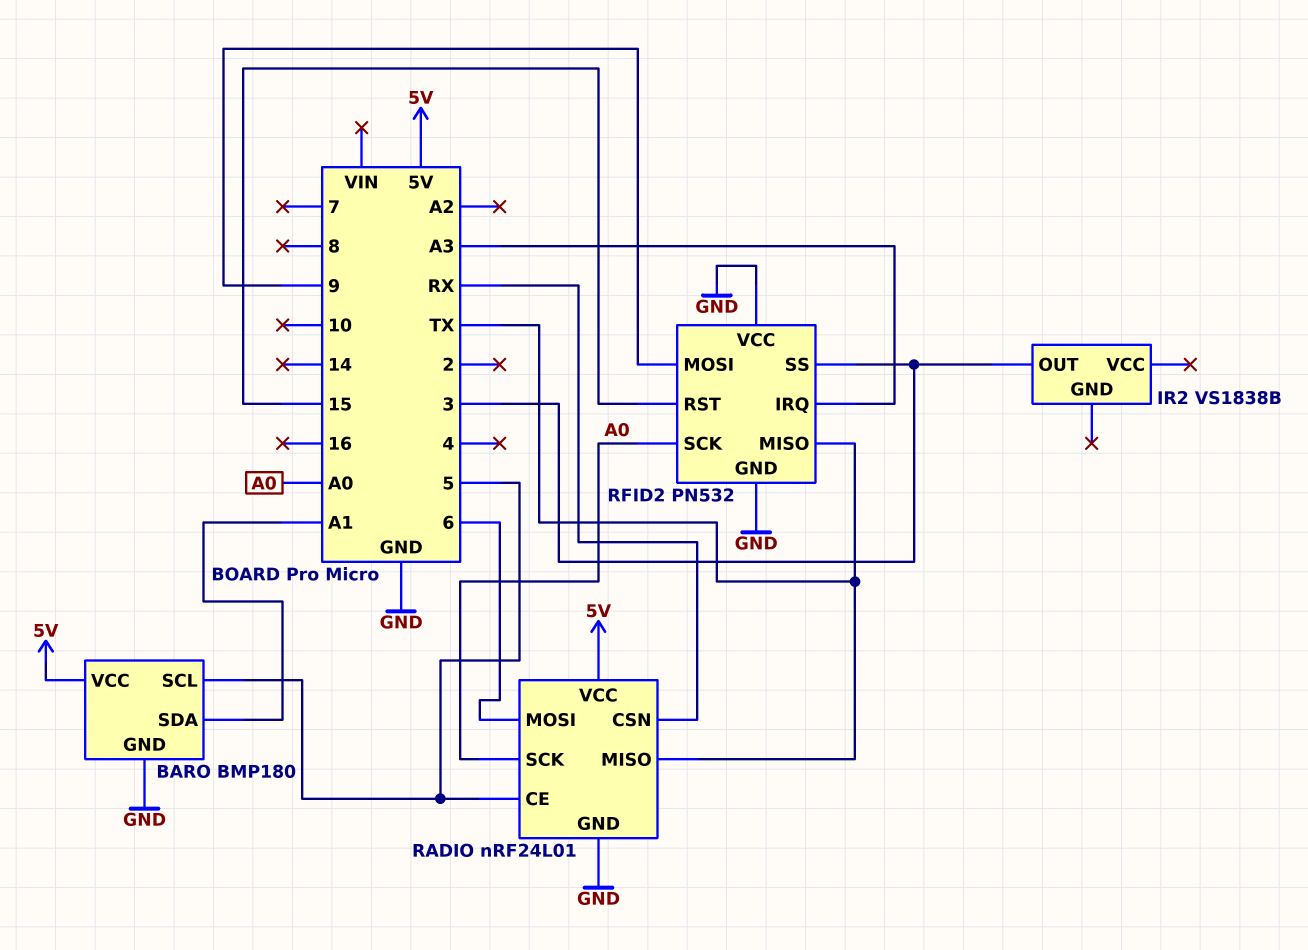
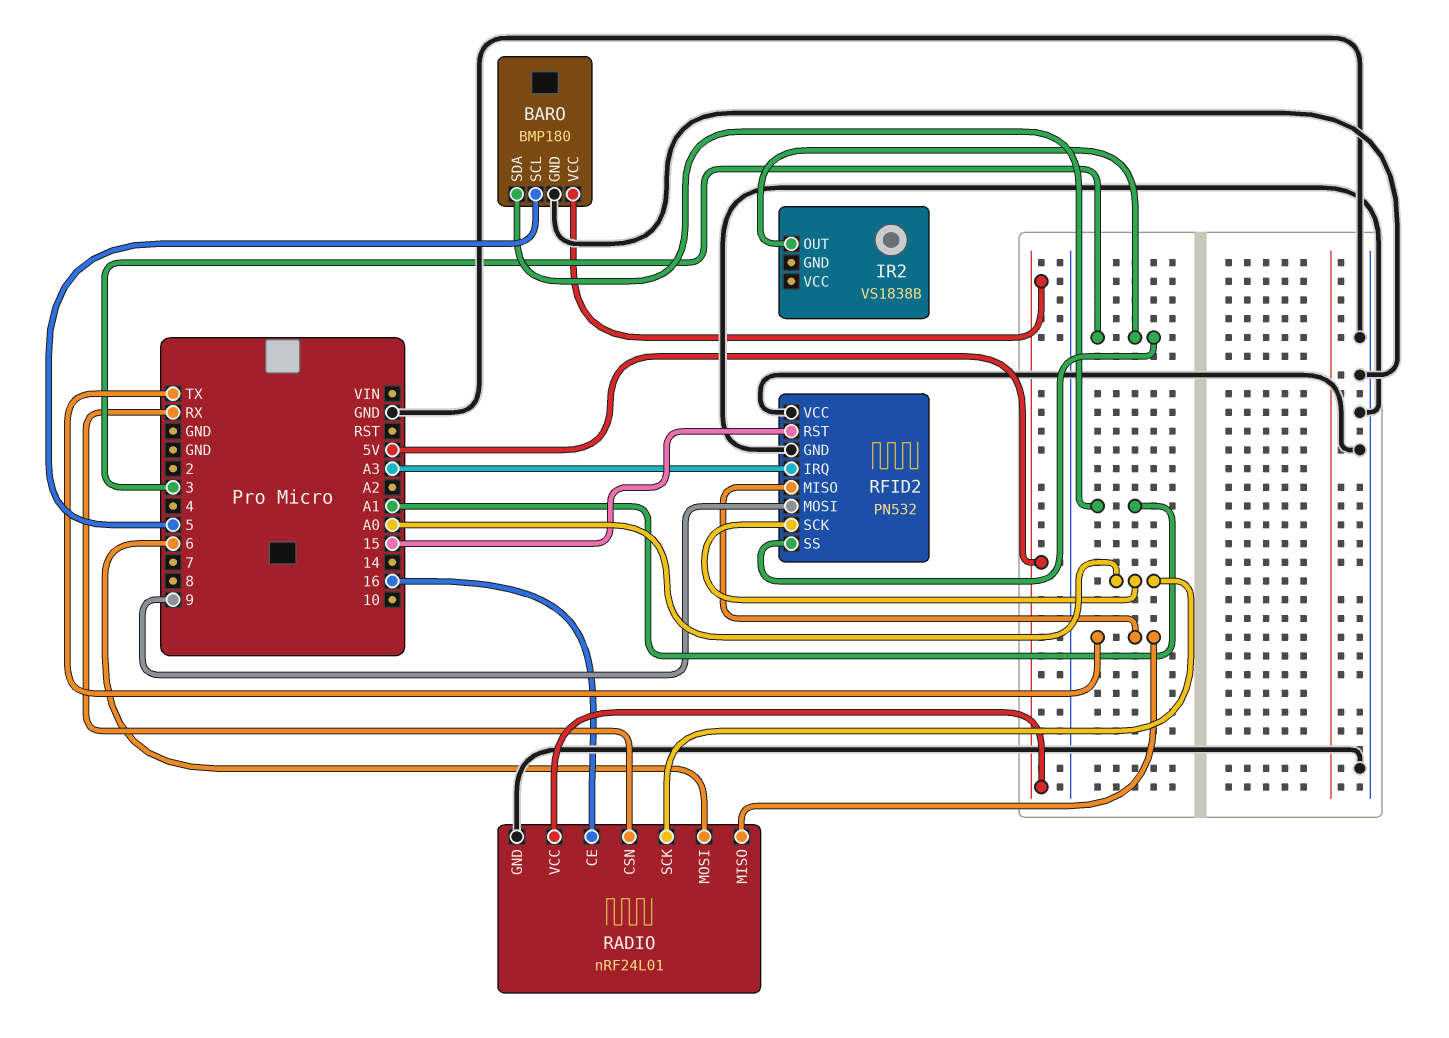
RADIO pin CE: 5 -> 16

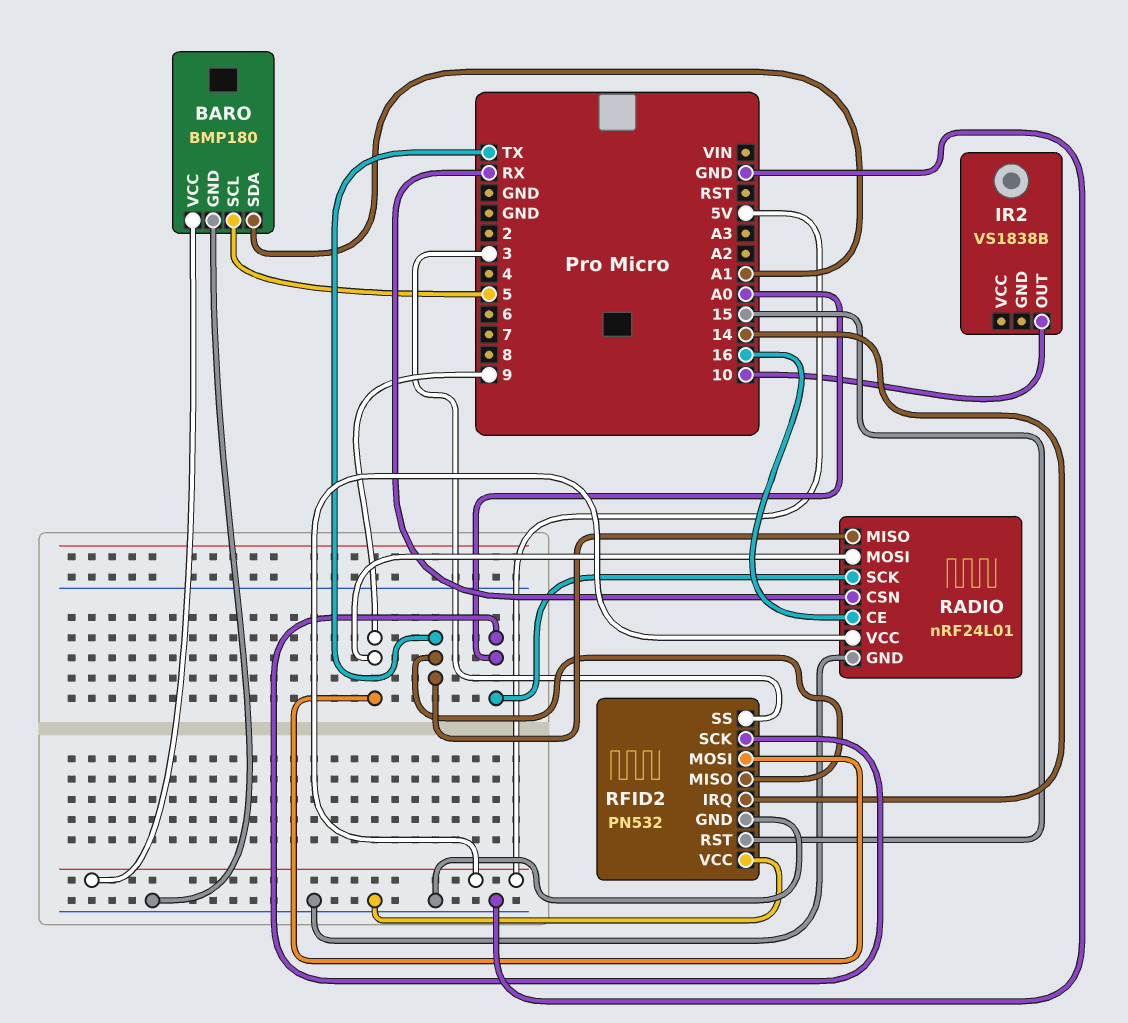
IR2 pin OUT: 3 -> 10
RADIO pin MOSI: 6 -> 9
RFID2 pin IRQ: A3 -> 14

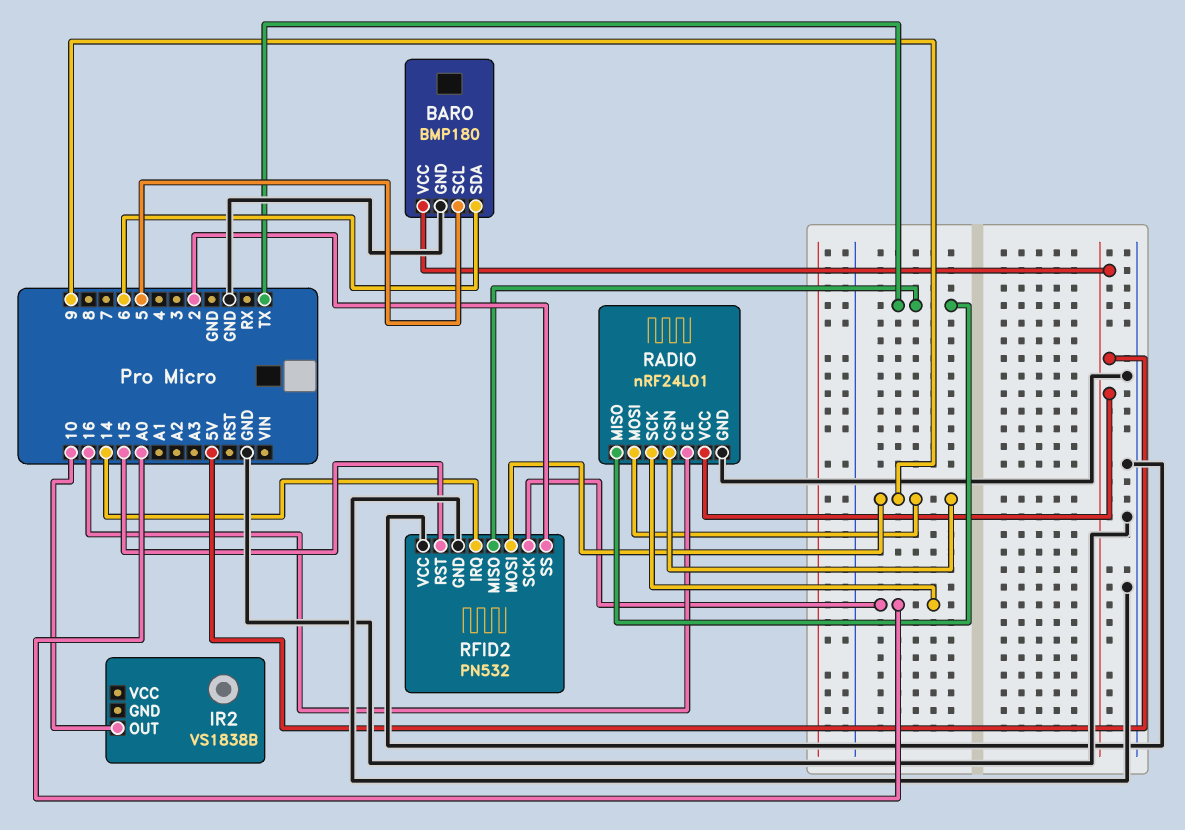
BARO pin SDA: A1 -> 6
RADIO pin CSN: RX -> 9
RFID2 pin SS: 3 -> 2

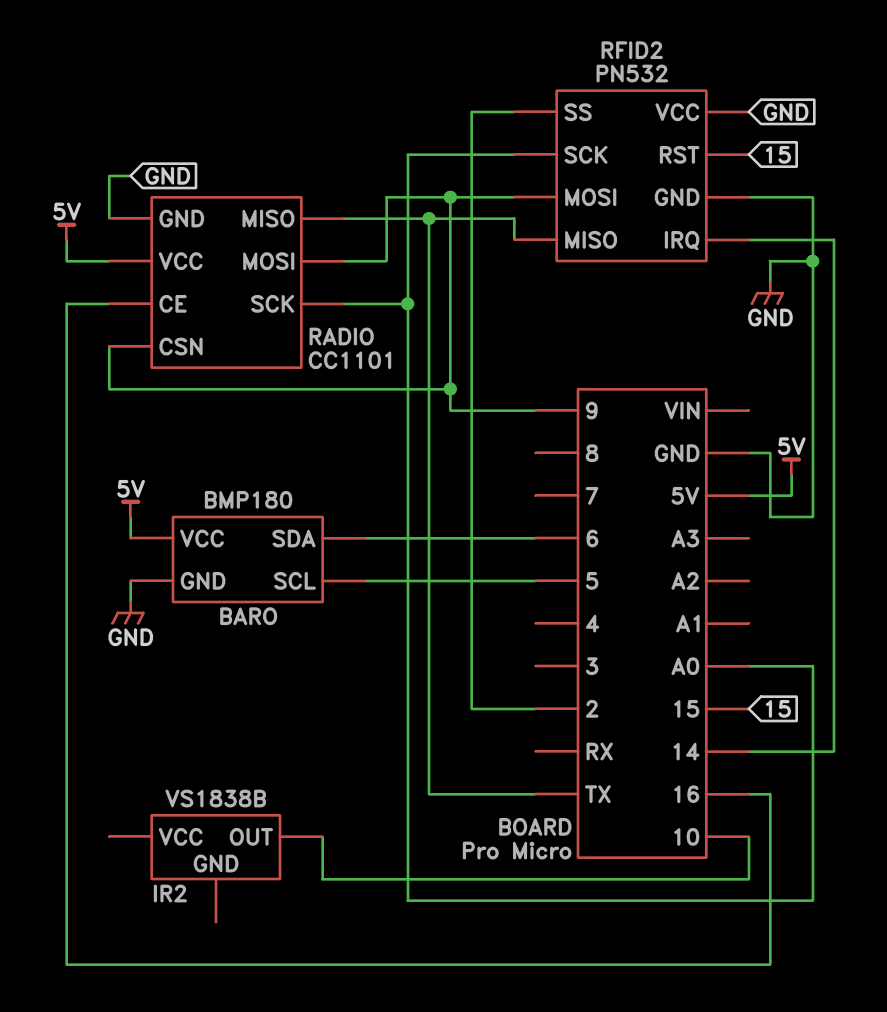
RADIO: nRF24L01 -> CC1101

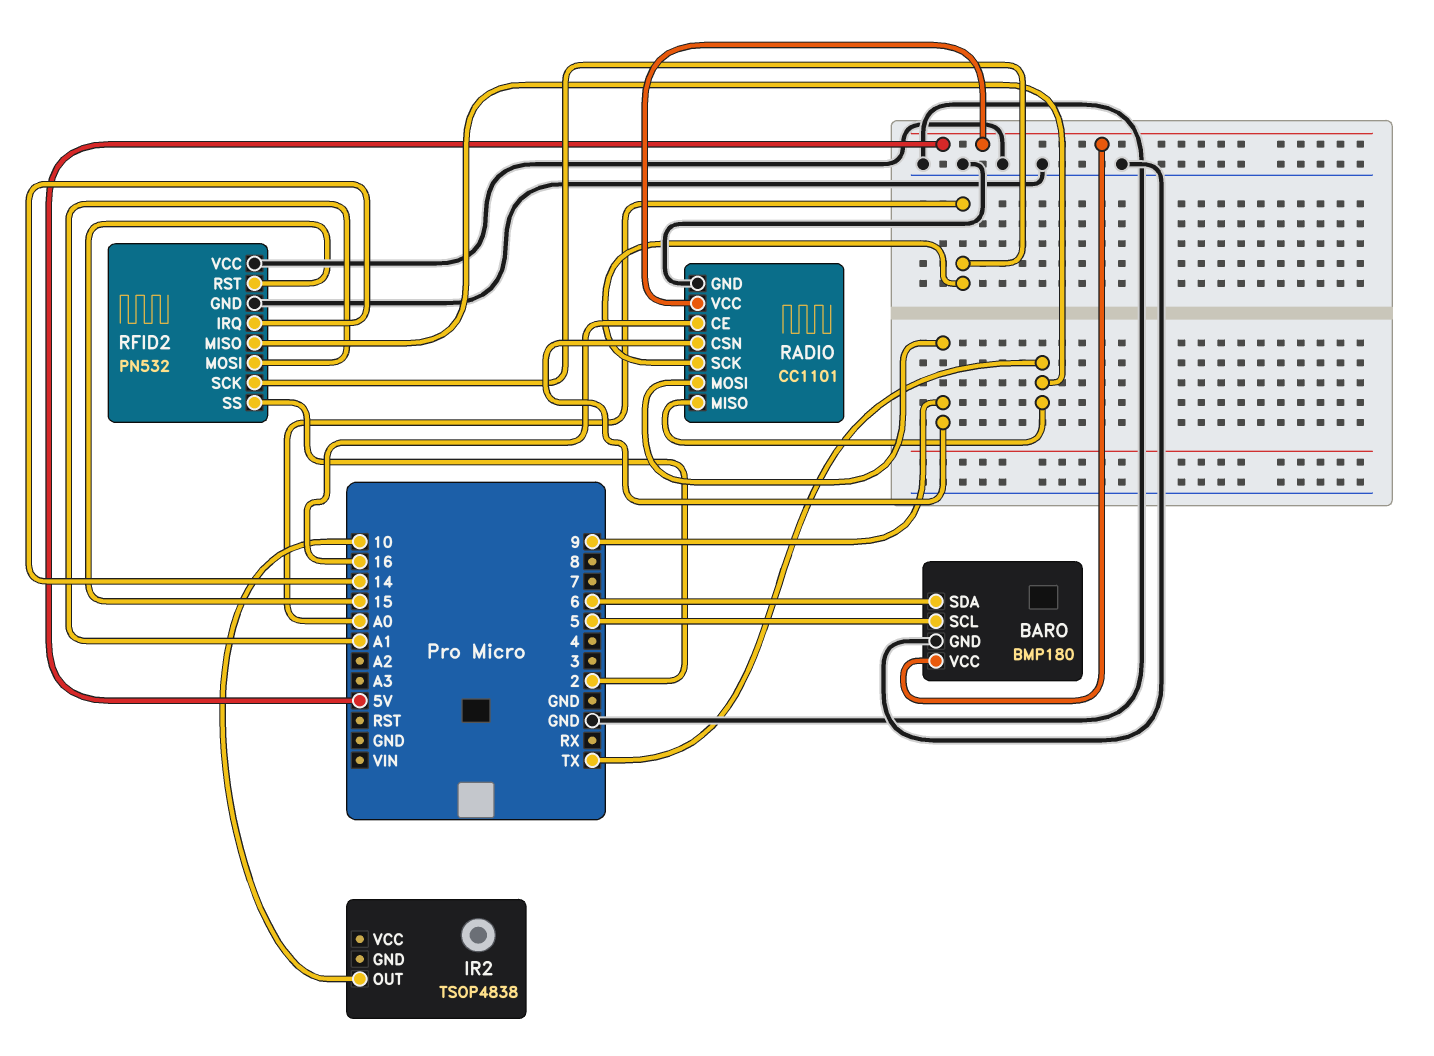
IR2: VS1838B -> TSOP4838
RFID2 pin MOSI: 9 -> A1

